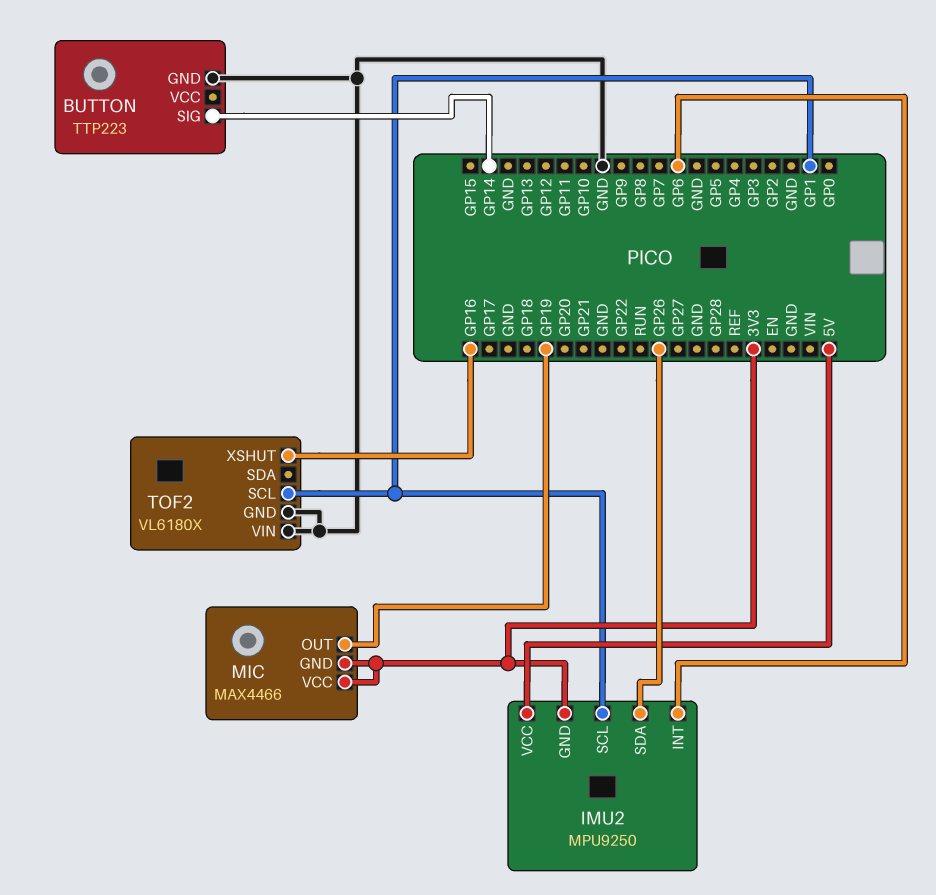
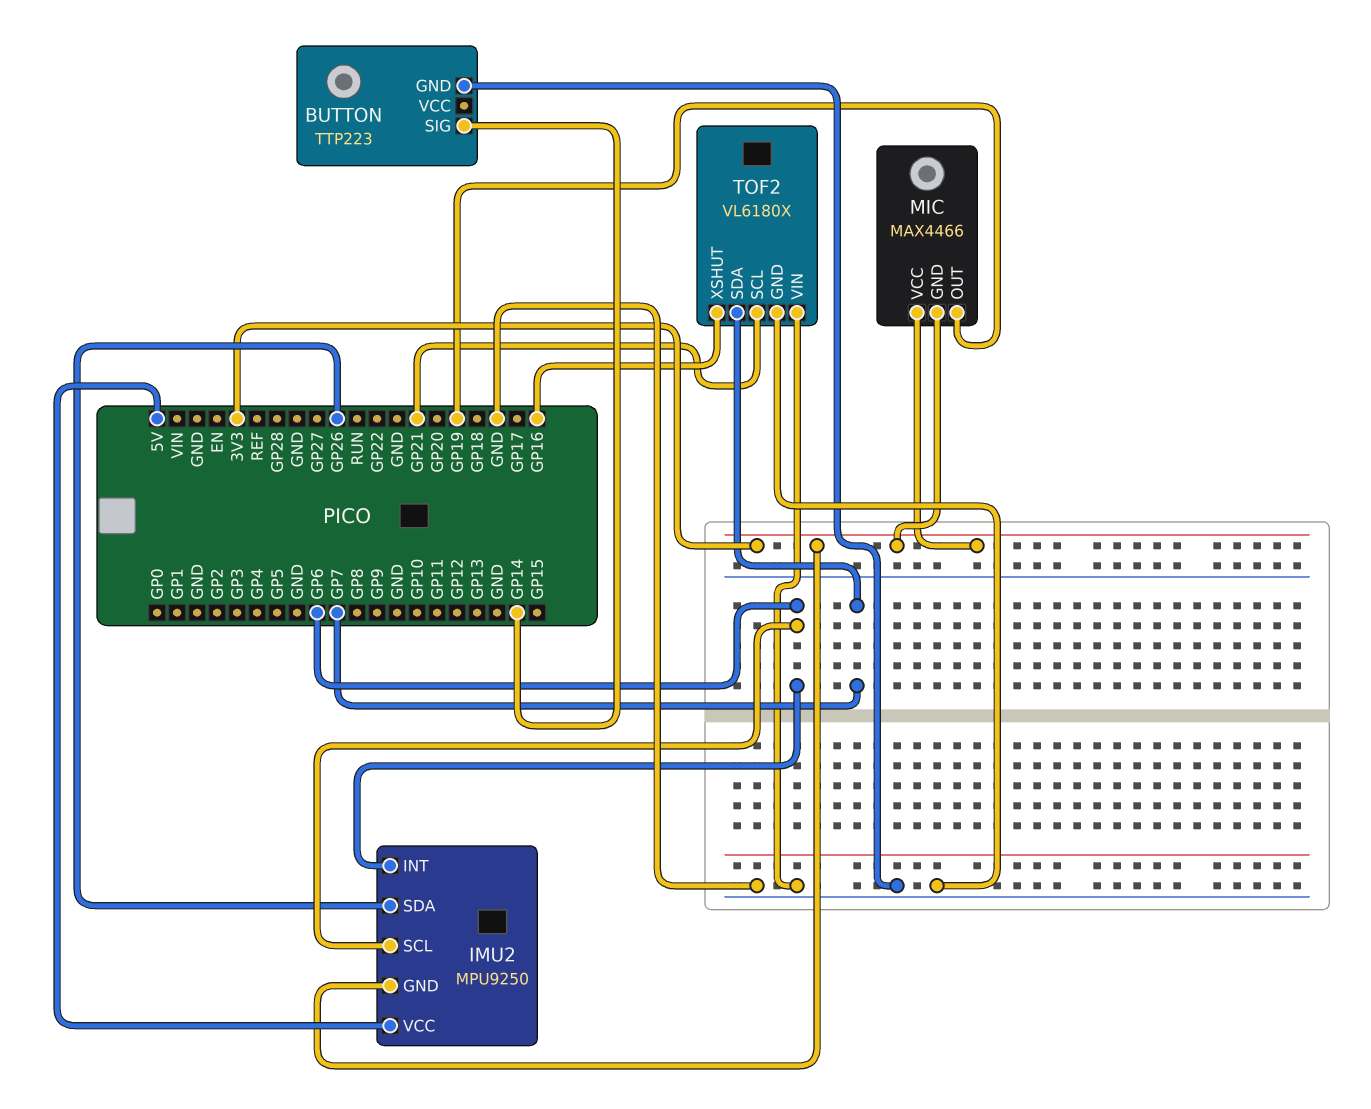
IMU2 pin SCL: GP1 -> GP6
TOF2 pin SCL: GP1 -> GP21
TOF2 pin SDA: none -> GP7

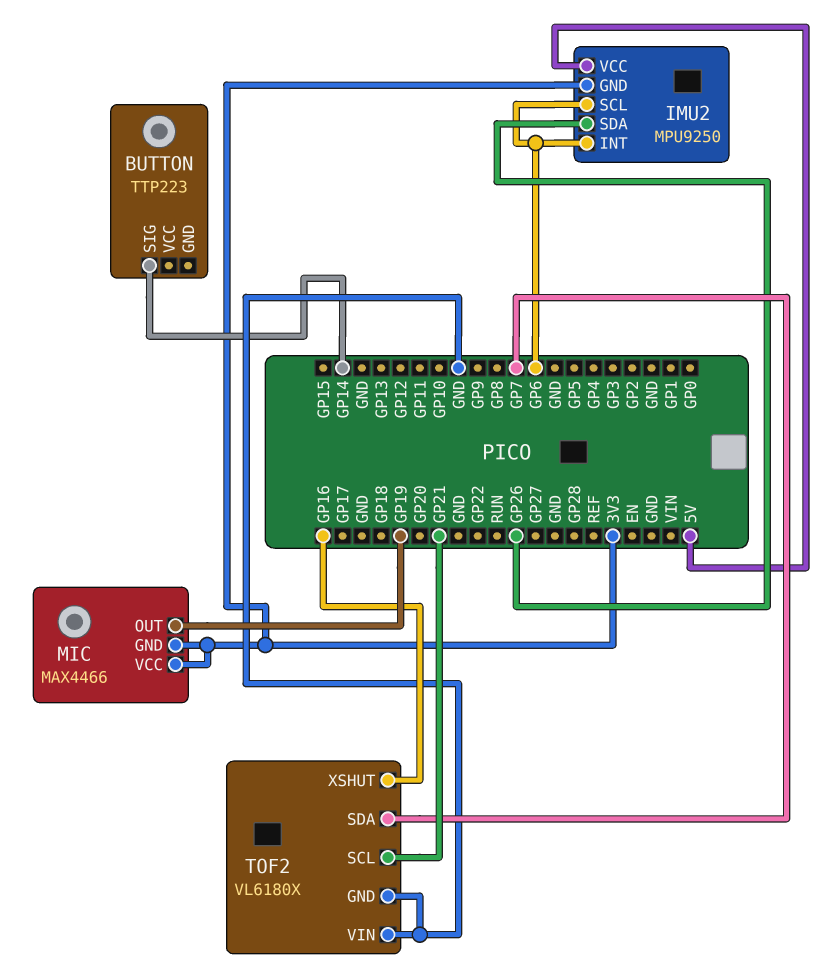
BUTTON pin GND: GND -> none

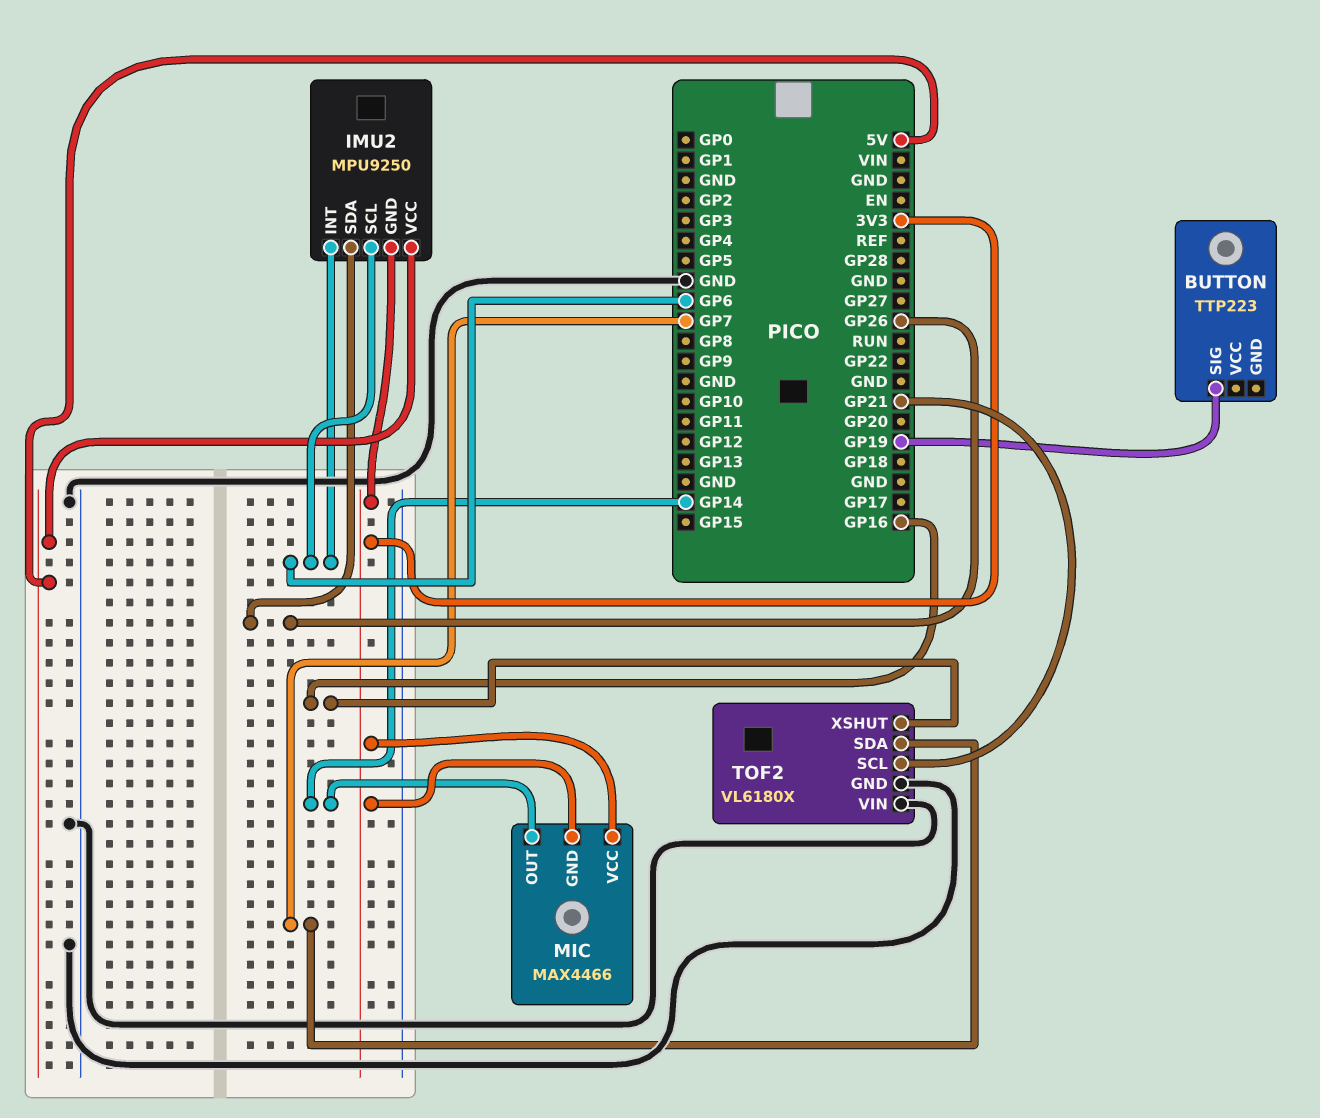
BUTTON pin SIG: GP14 -> GP19
MIC pin OUT: GP19 -> GP14

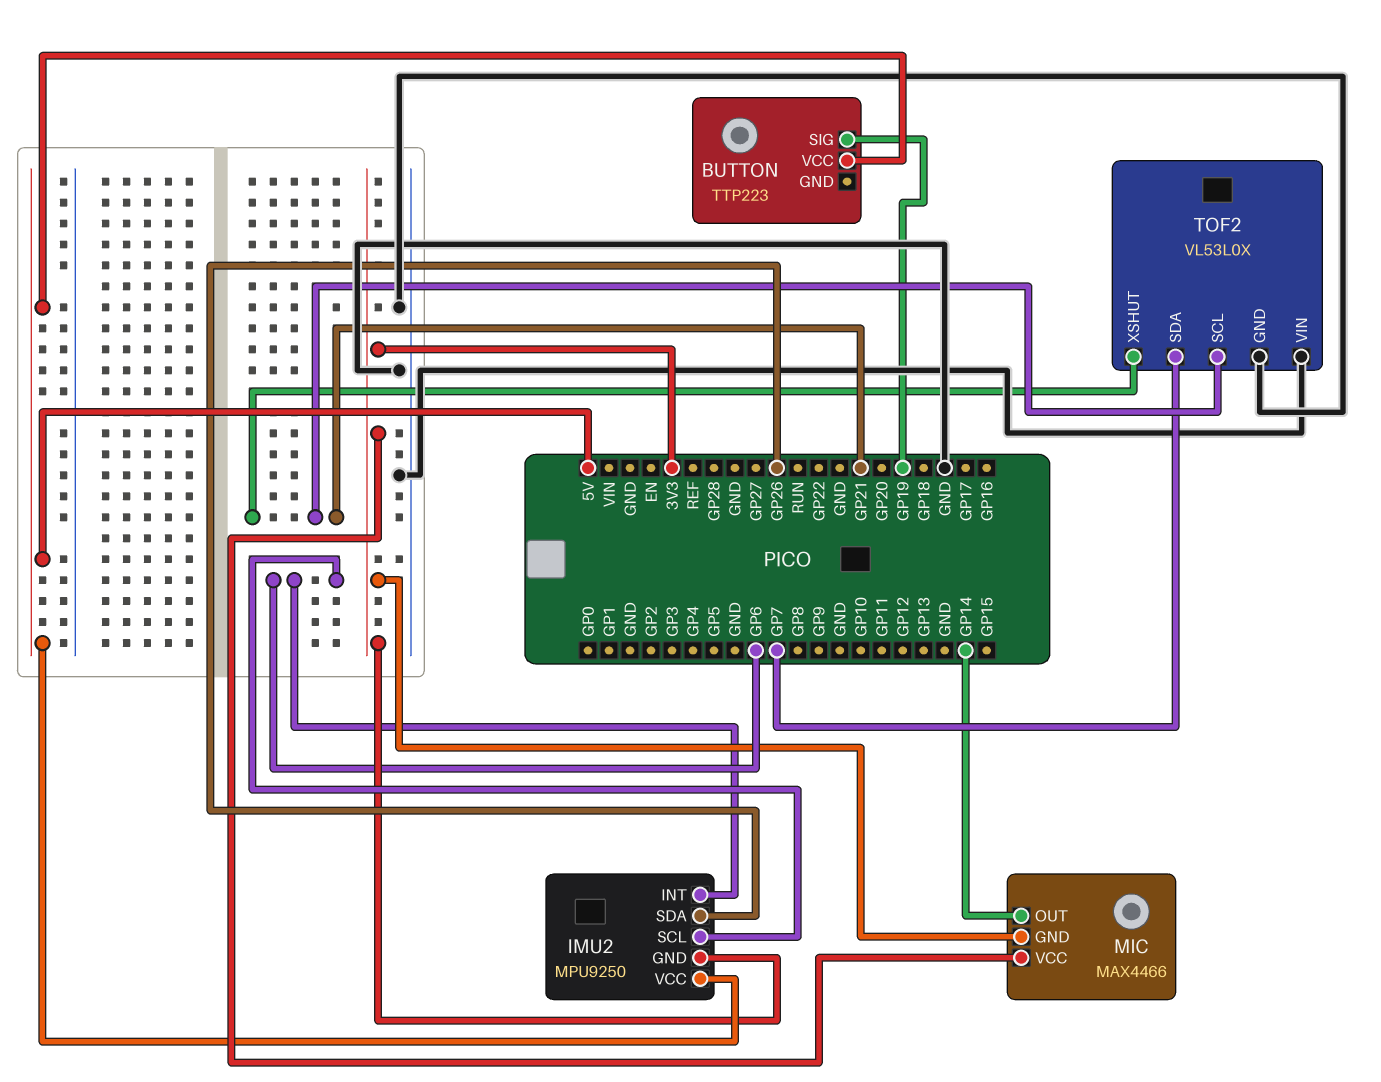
BUTTON pin VCC: none -> 5V
TOF2: VL6180X -> VL53L0X
TOF2 pin XSHUT: GP16 -> GP21

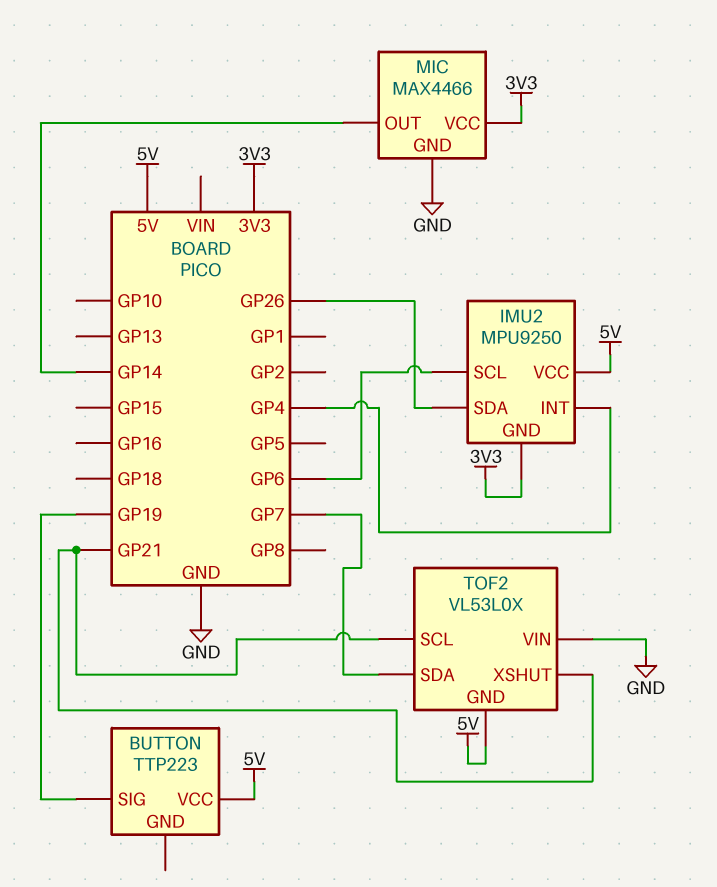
IMU2 pin INT: GP6 -> GP4
MIC pin GND: 3V3 -> GND
TOF2 pin GND: GND -> 5V

